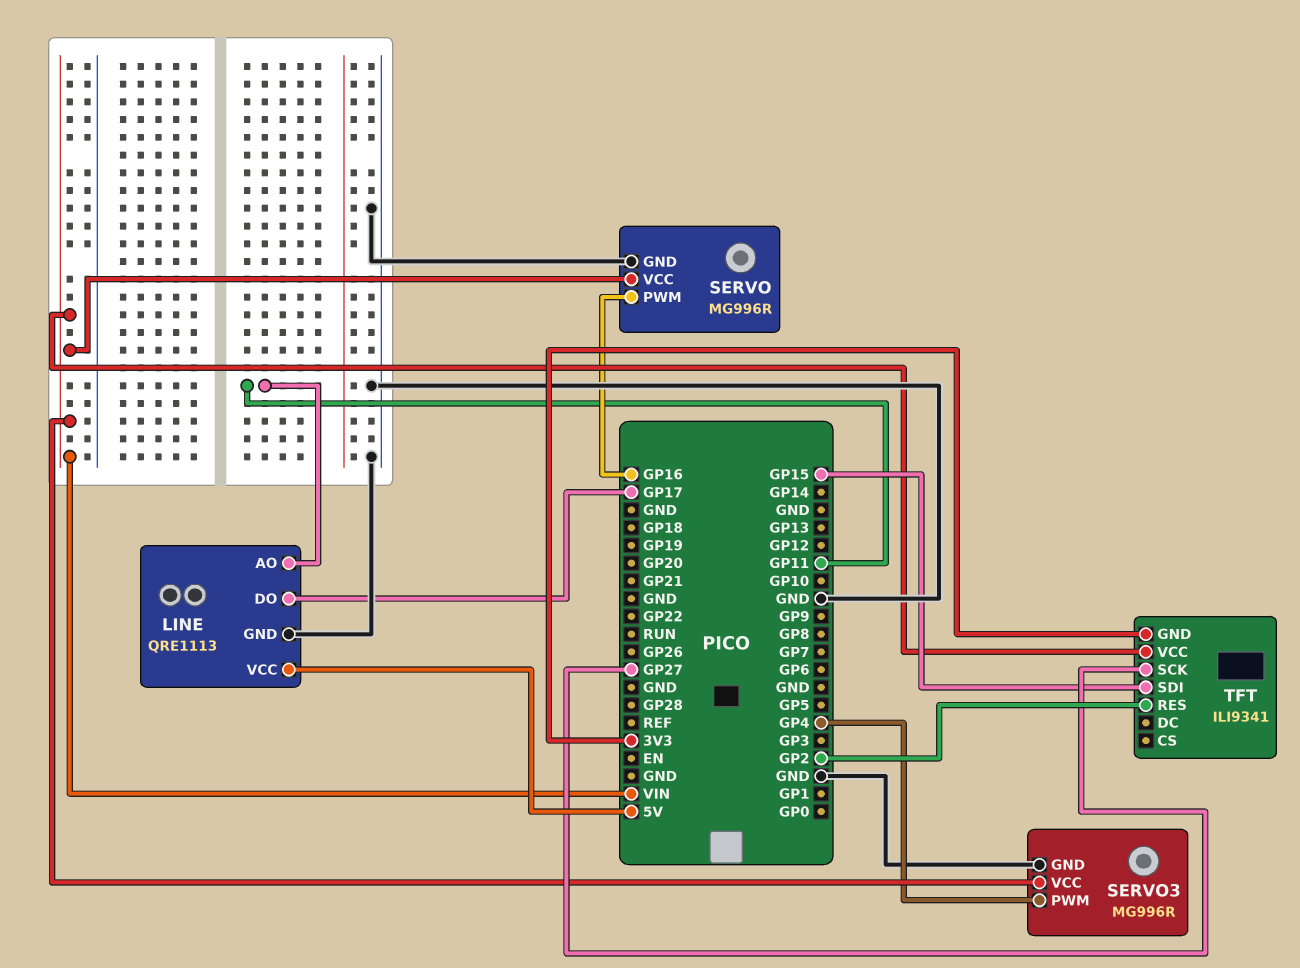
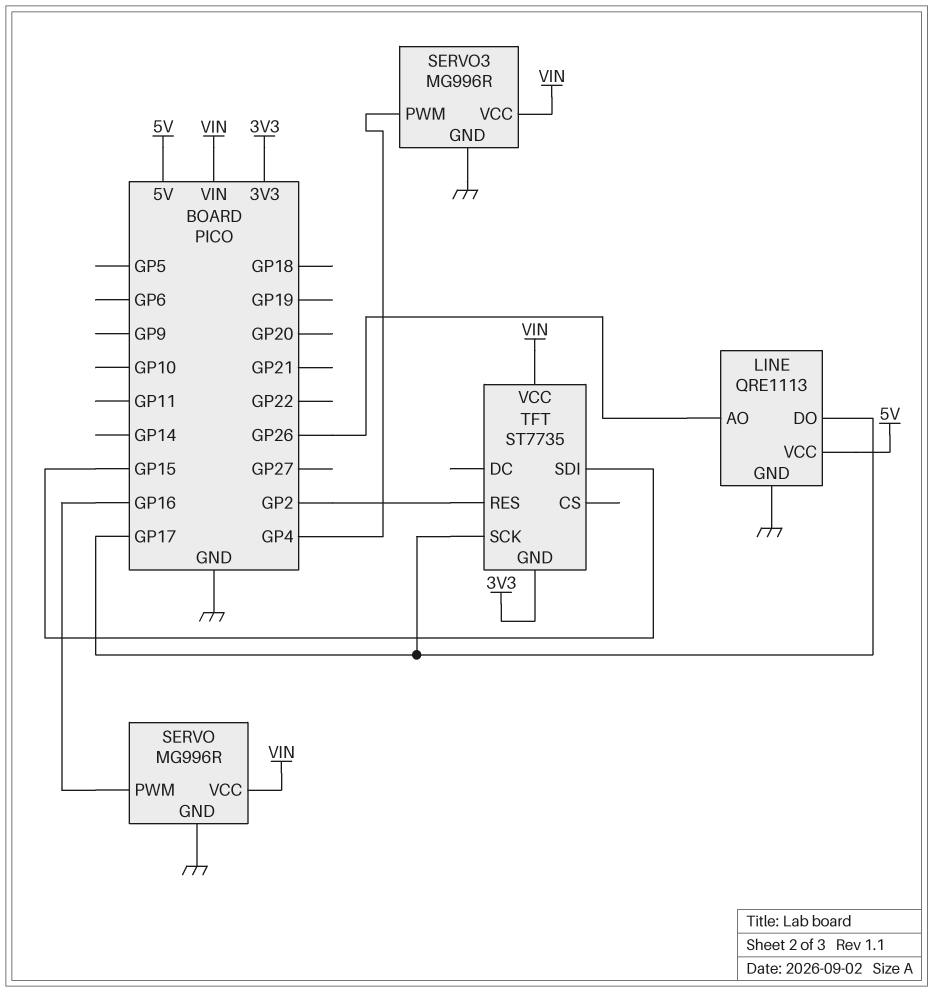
LINE pin AO: GP11 -> GP26
TFT: ILI9341 -> ST7735
TFT pin SCK: GP27 -> GP17

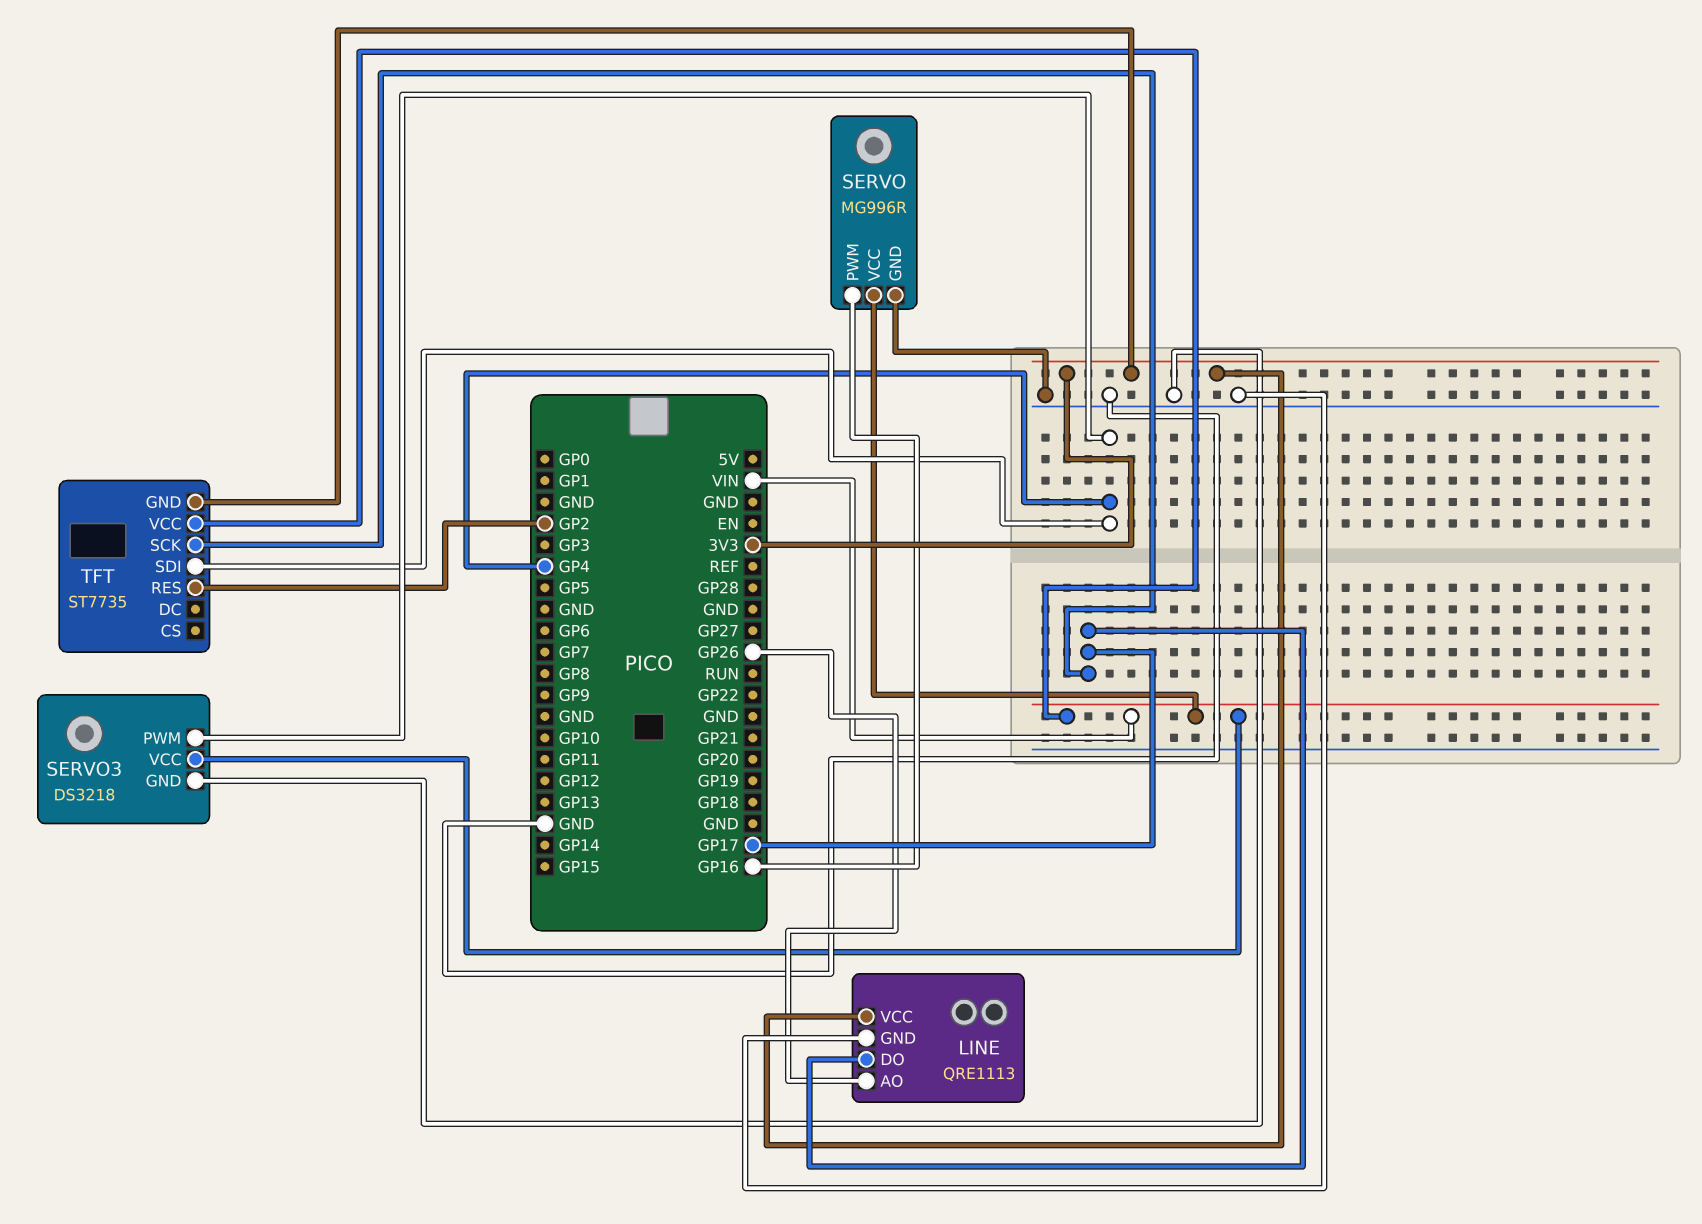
LINE pin VCC: 5V -> 3V3
SERVO3: MG996R -> DS3218
TFT pin SDI: GP15 -> GP4

